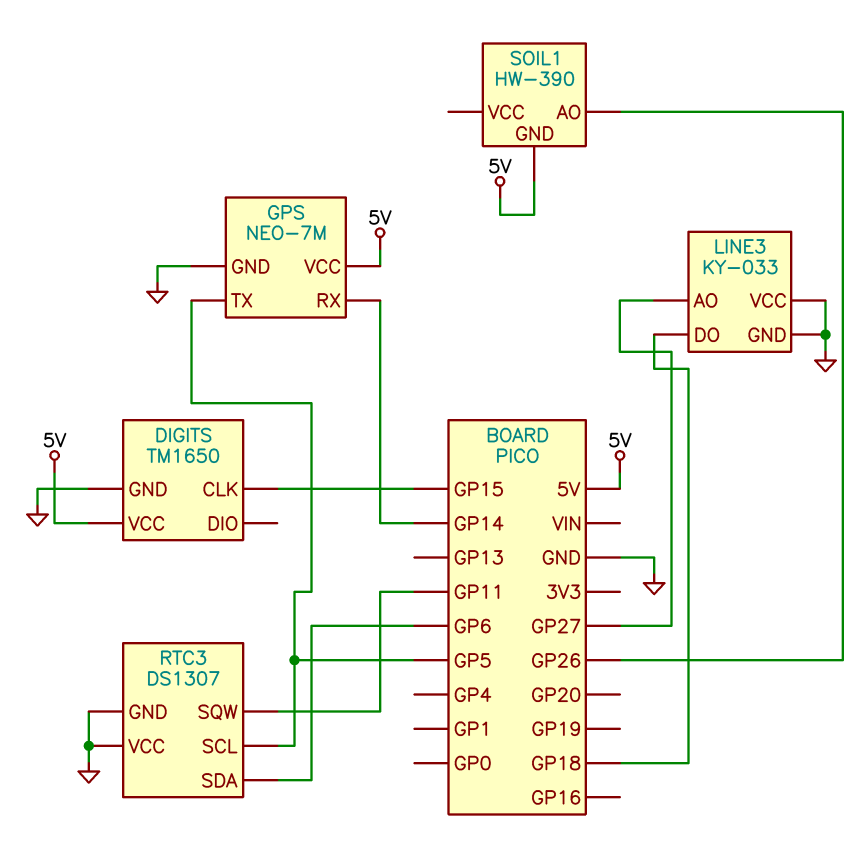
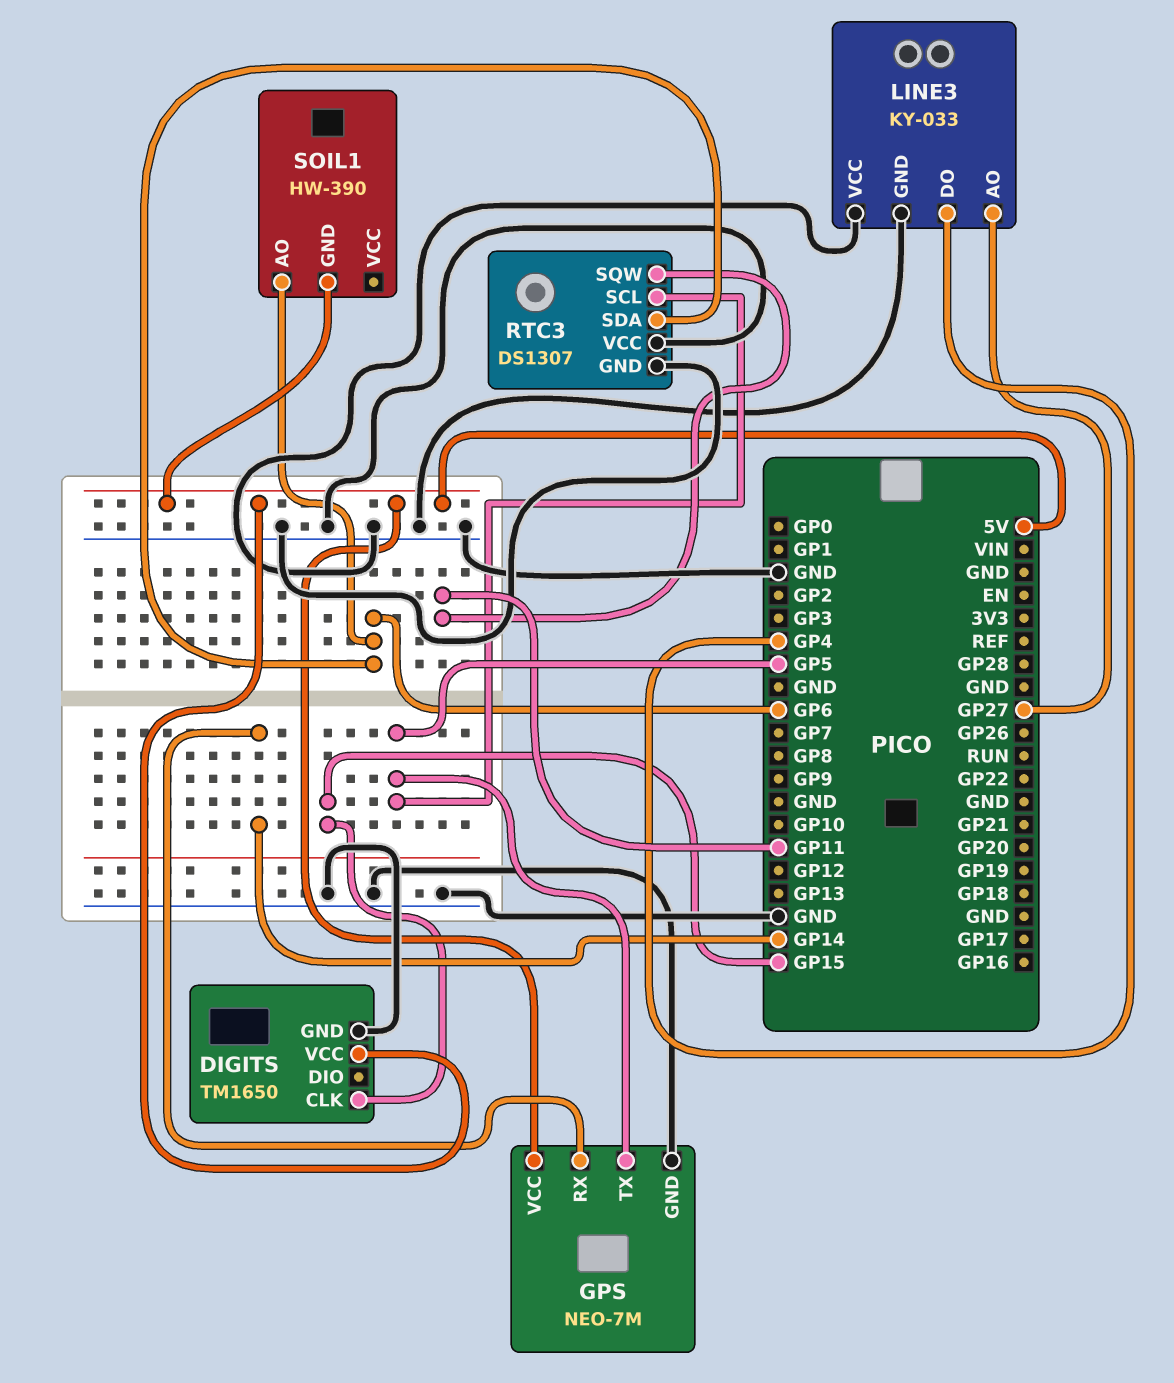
LINE3 pin DO: GP18 -> GP4
SOIL1 pin AO: GP26 -> GP6

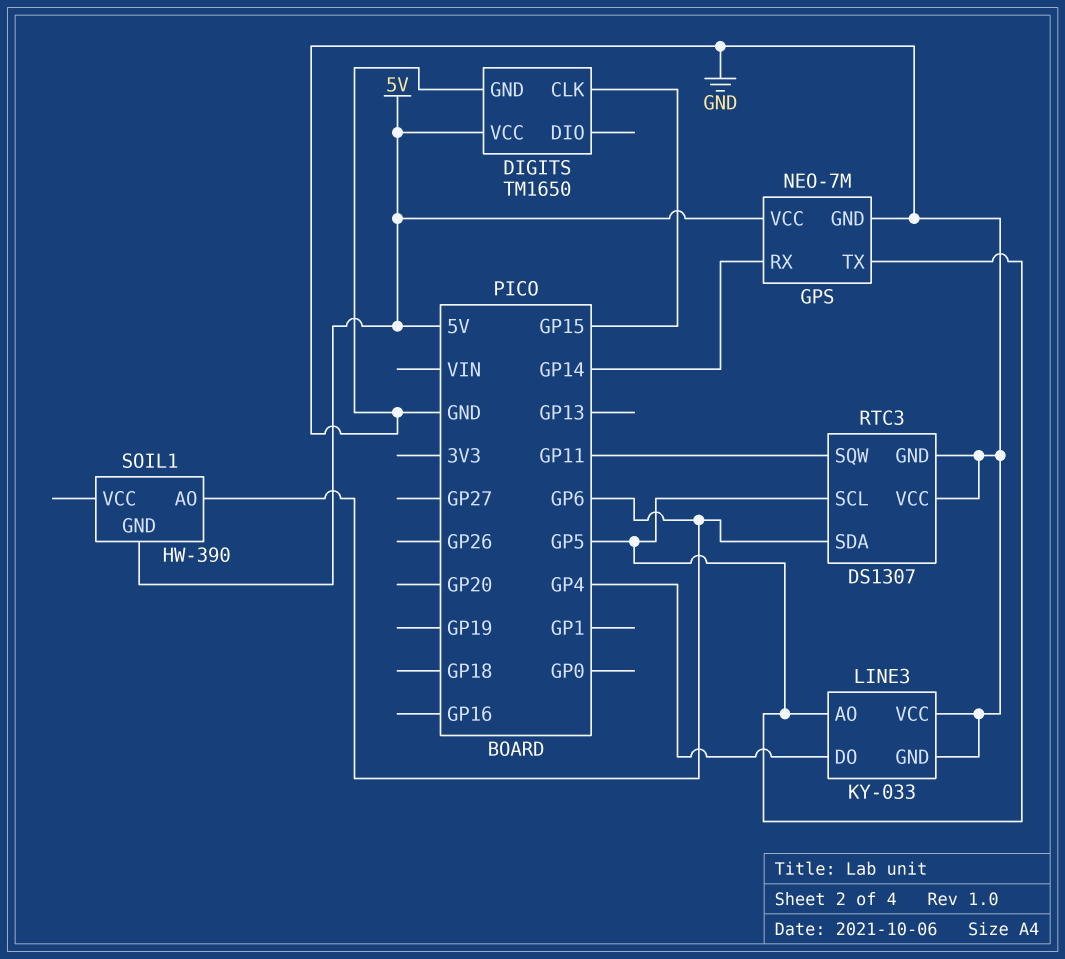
LINE3 pin AO: GP27 -> GP5

